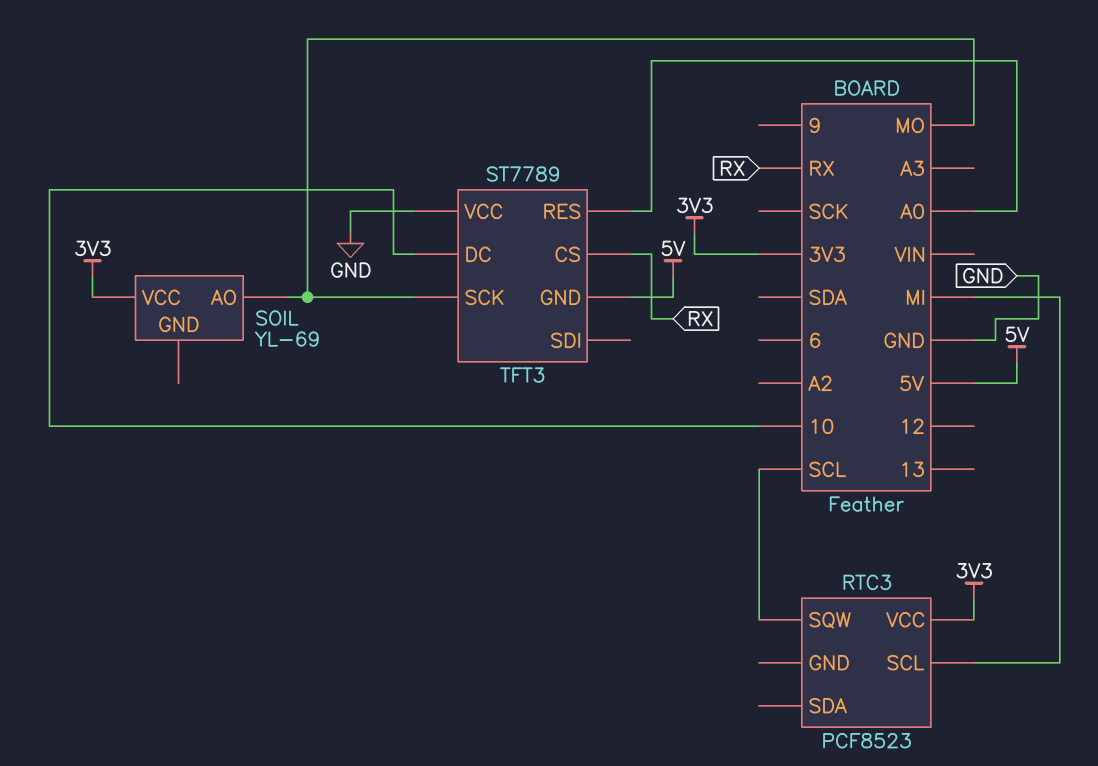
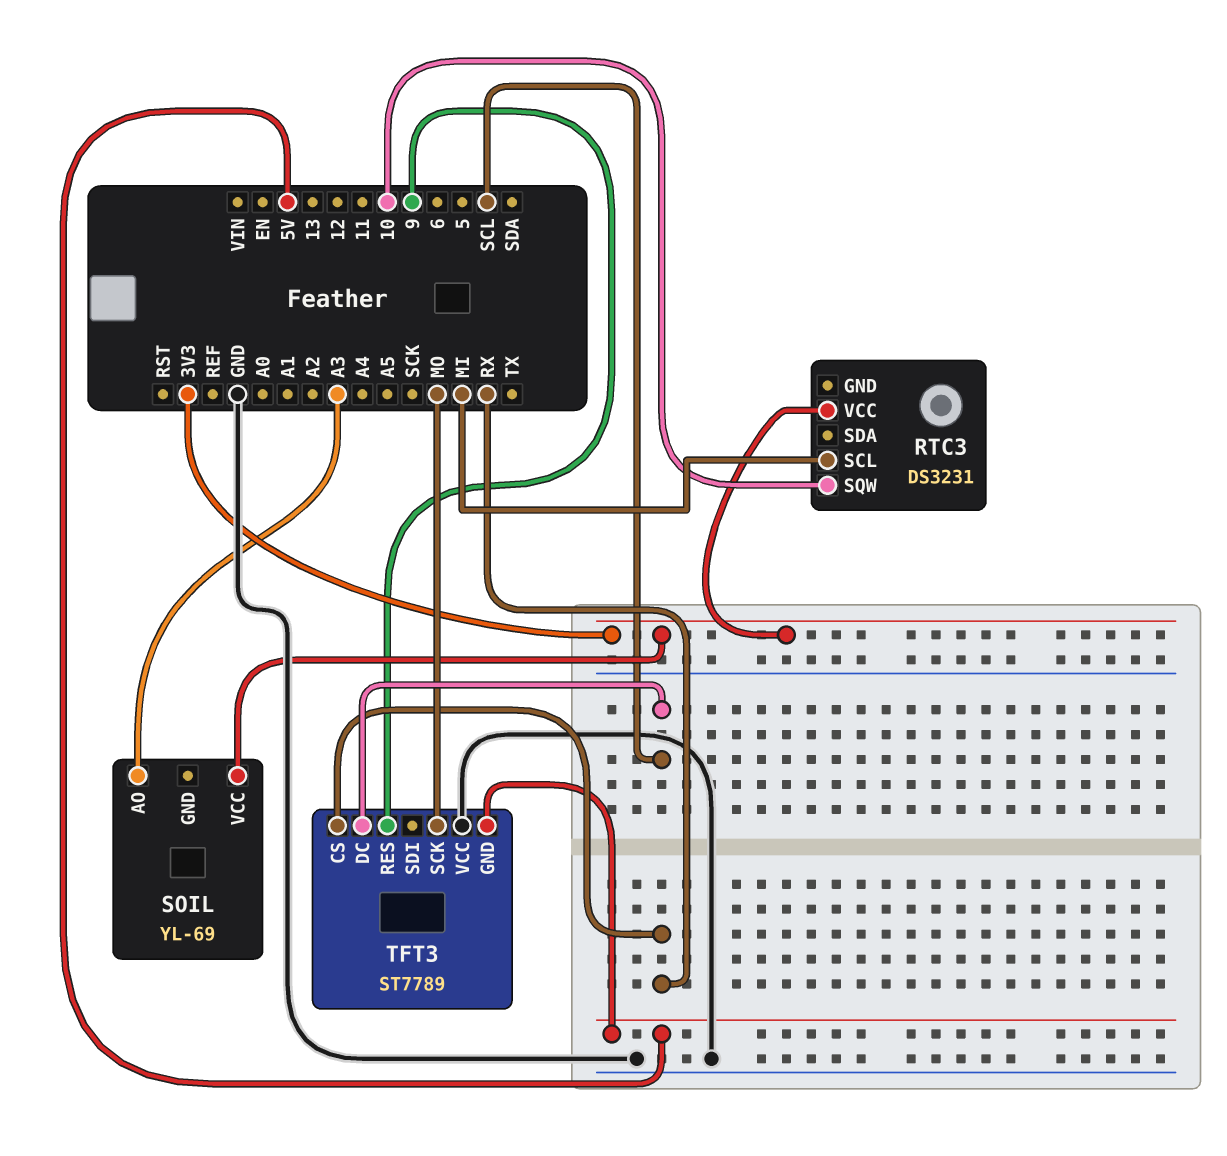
RTC3: PCF8523 -> DS3231
RTC3 pin SQW: SCL -> 10
SOIL pin AO: MO -> A3
TFT3 pin DC: 10 -> SCL
TFT3 pin RES: A0 -> 9

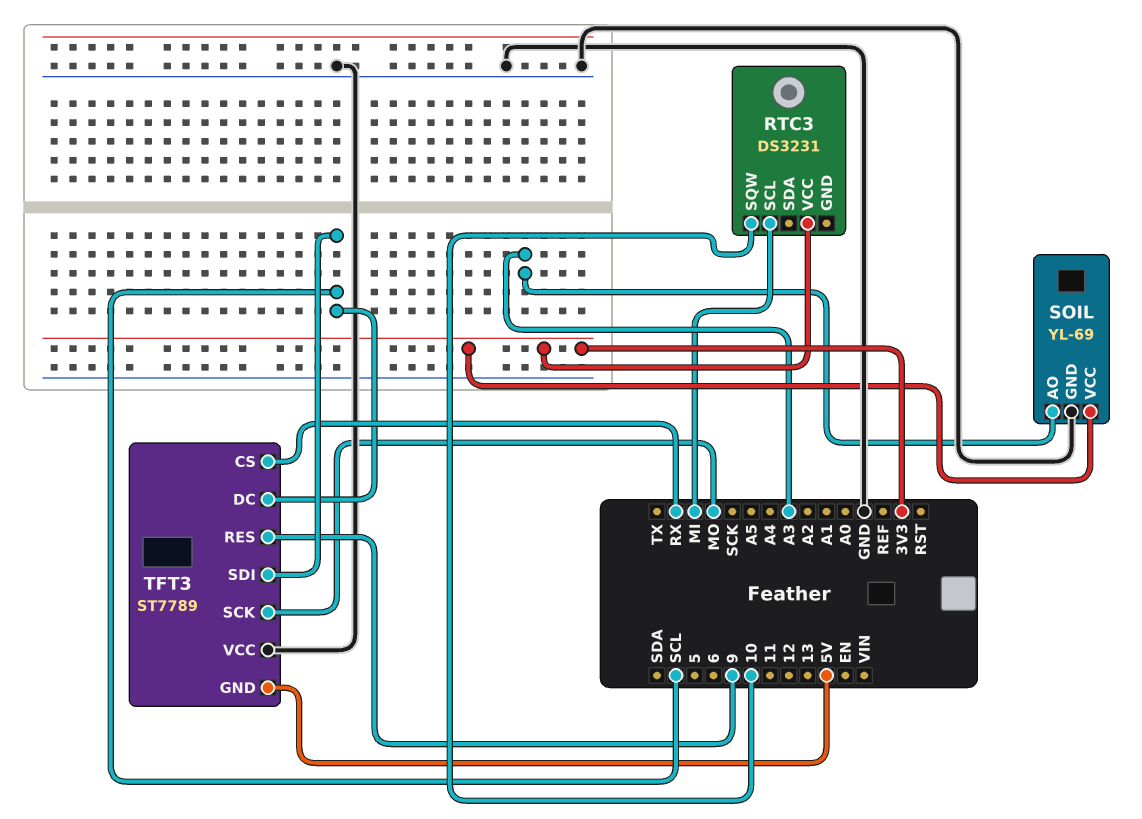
SOIL pin GND: none -> GND
TFT3 pin SDI: none -> SCL

